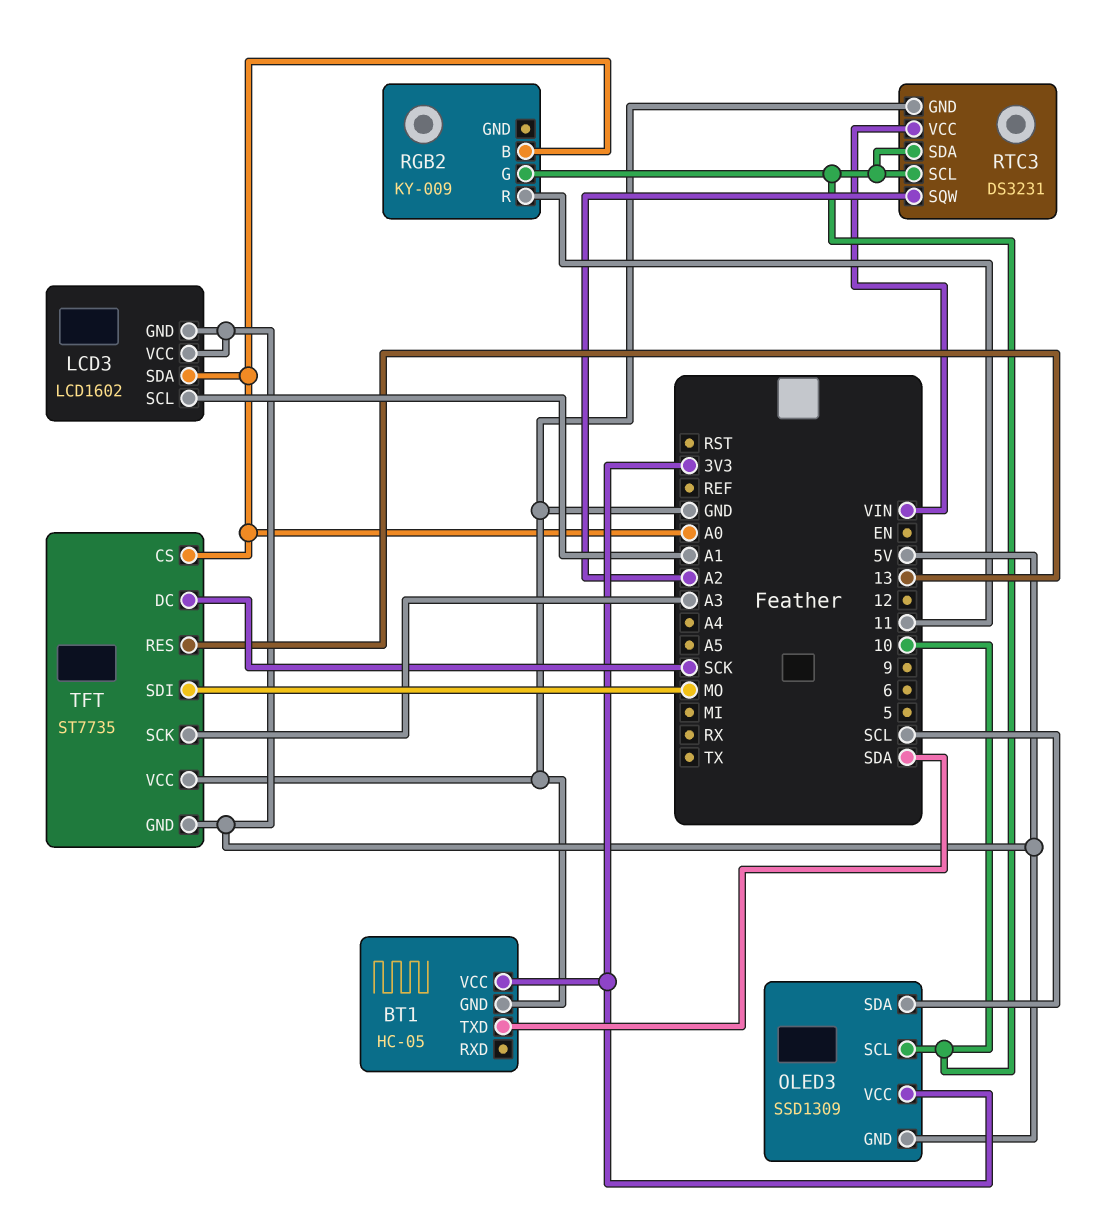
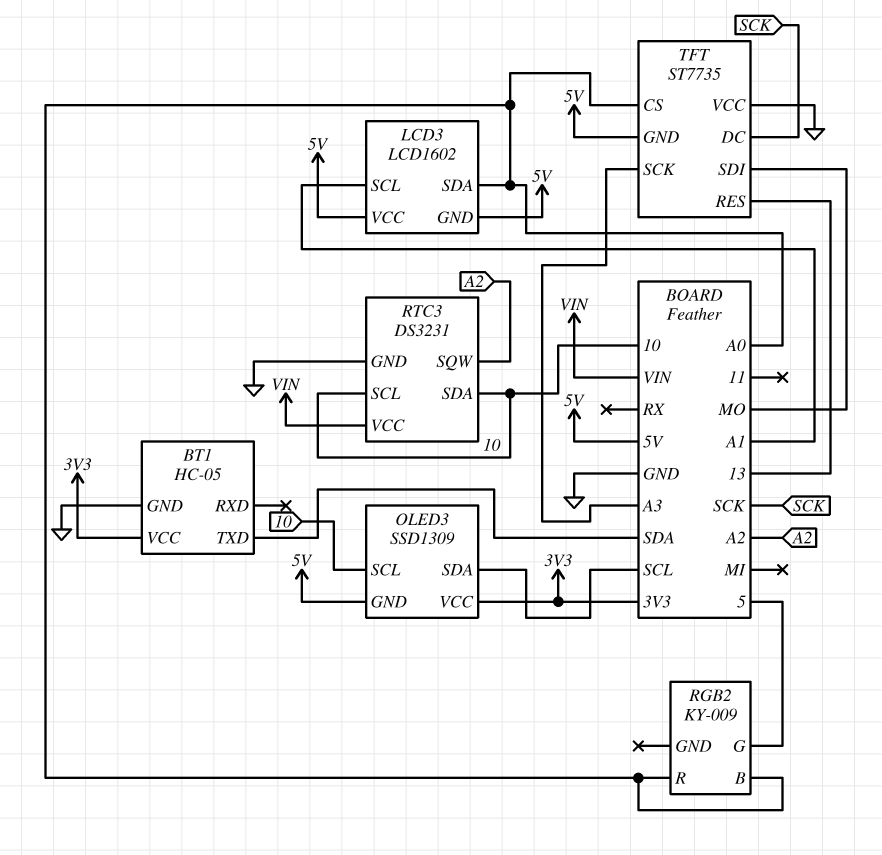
RGB2 pin G: 10 -> 5
RGB2 pin R: 11 -> A0

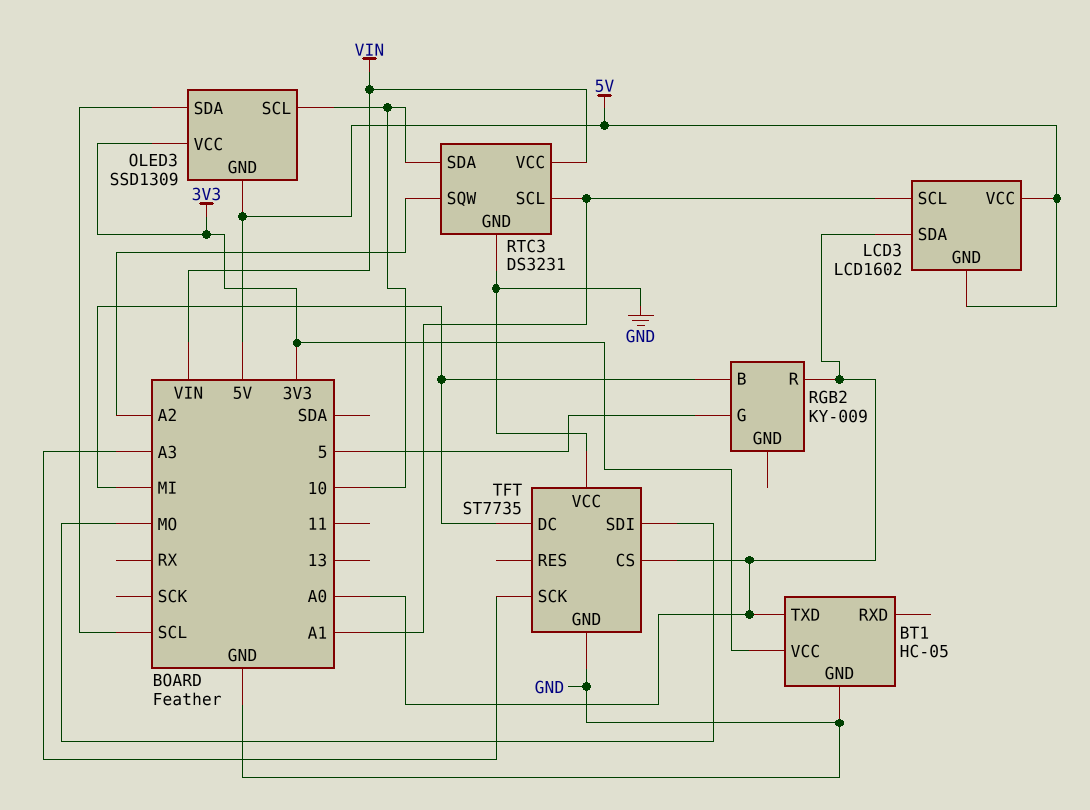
BT1 pin TXD: SDA -> A0
RGB2 pin B: A0 -> MI
RTC3 pin SCL: 10 -> A1
TFT pin DC: SCK -> MI
TFT pin GND: 5V -> GND
TFT pin RES: 13 -> none

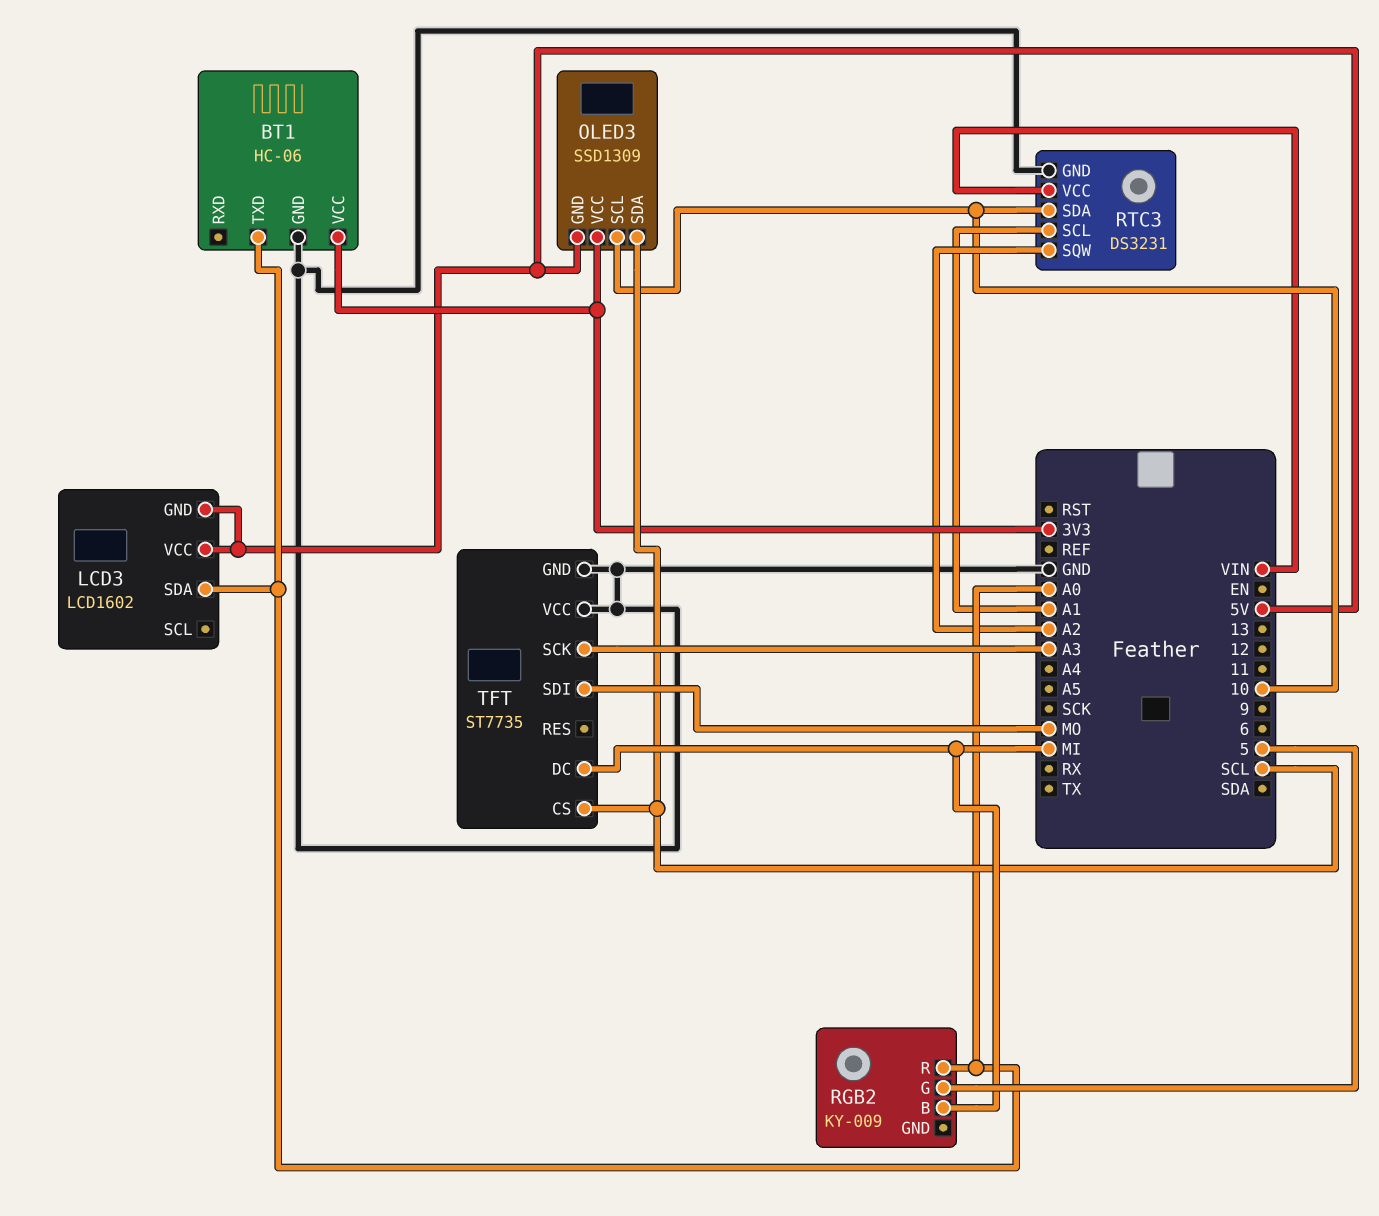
BT1: HC-05 -> HC-06
LCD3 pin SCL: A1 -> none
TFT pin CS: A0 -> SCL

